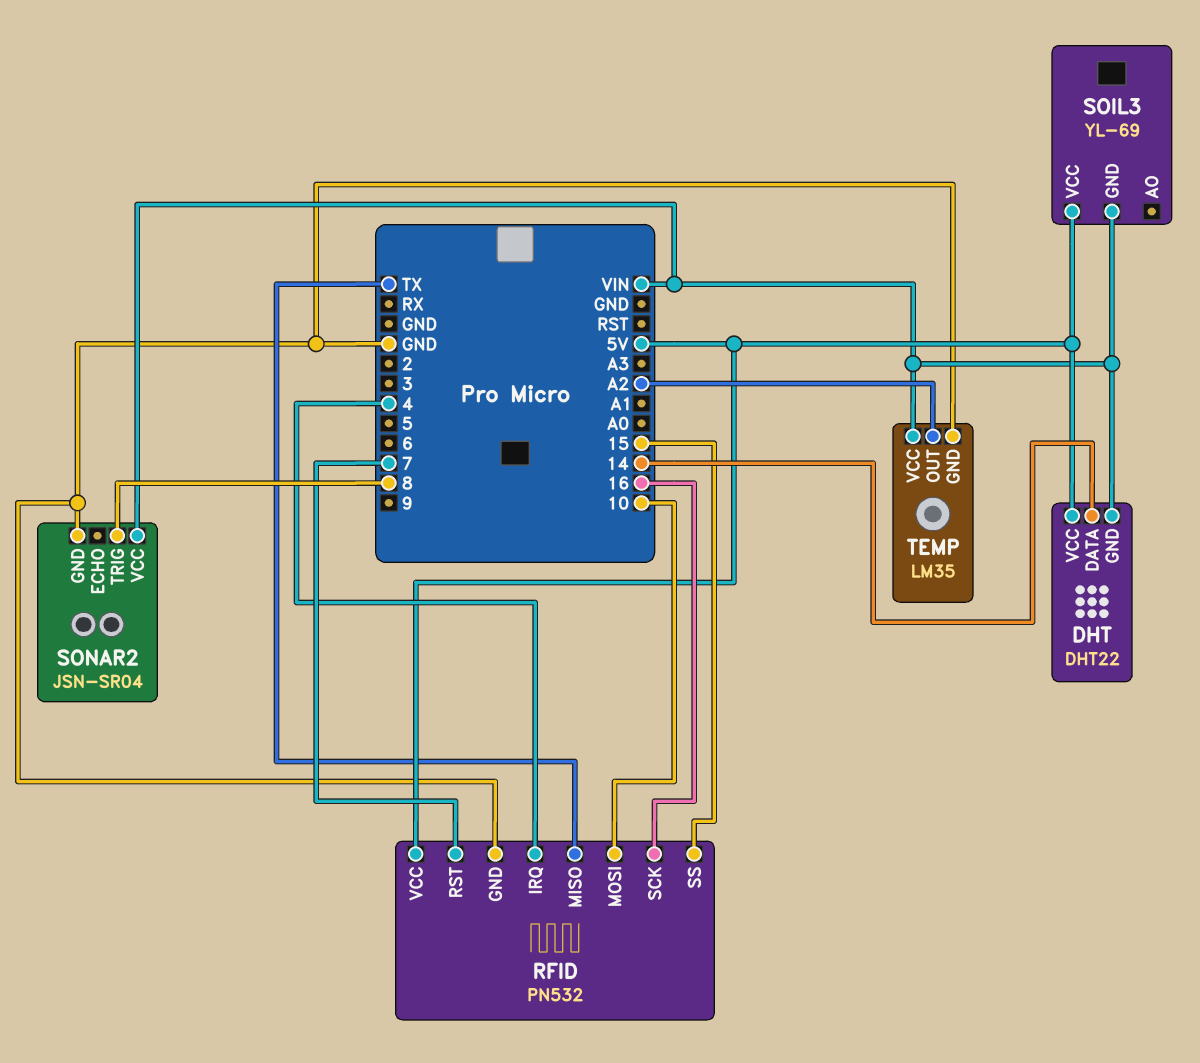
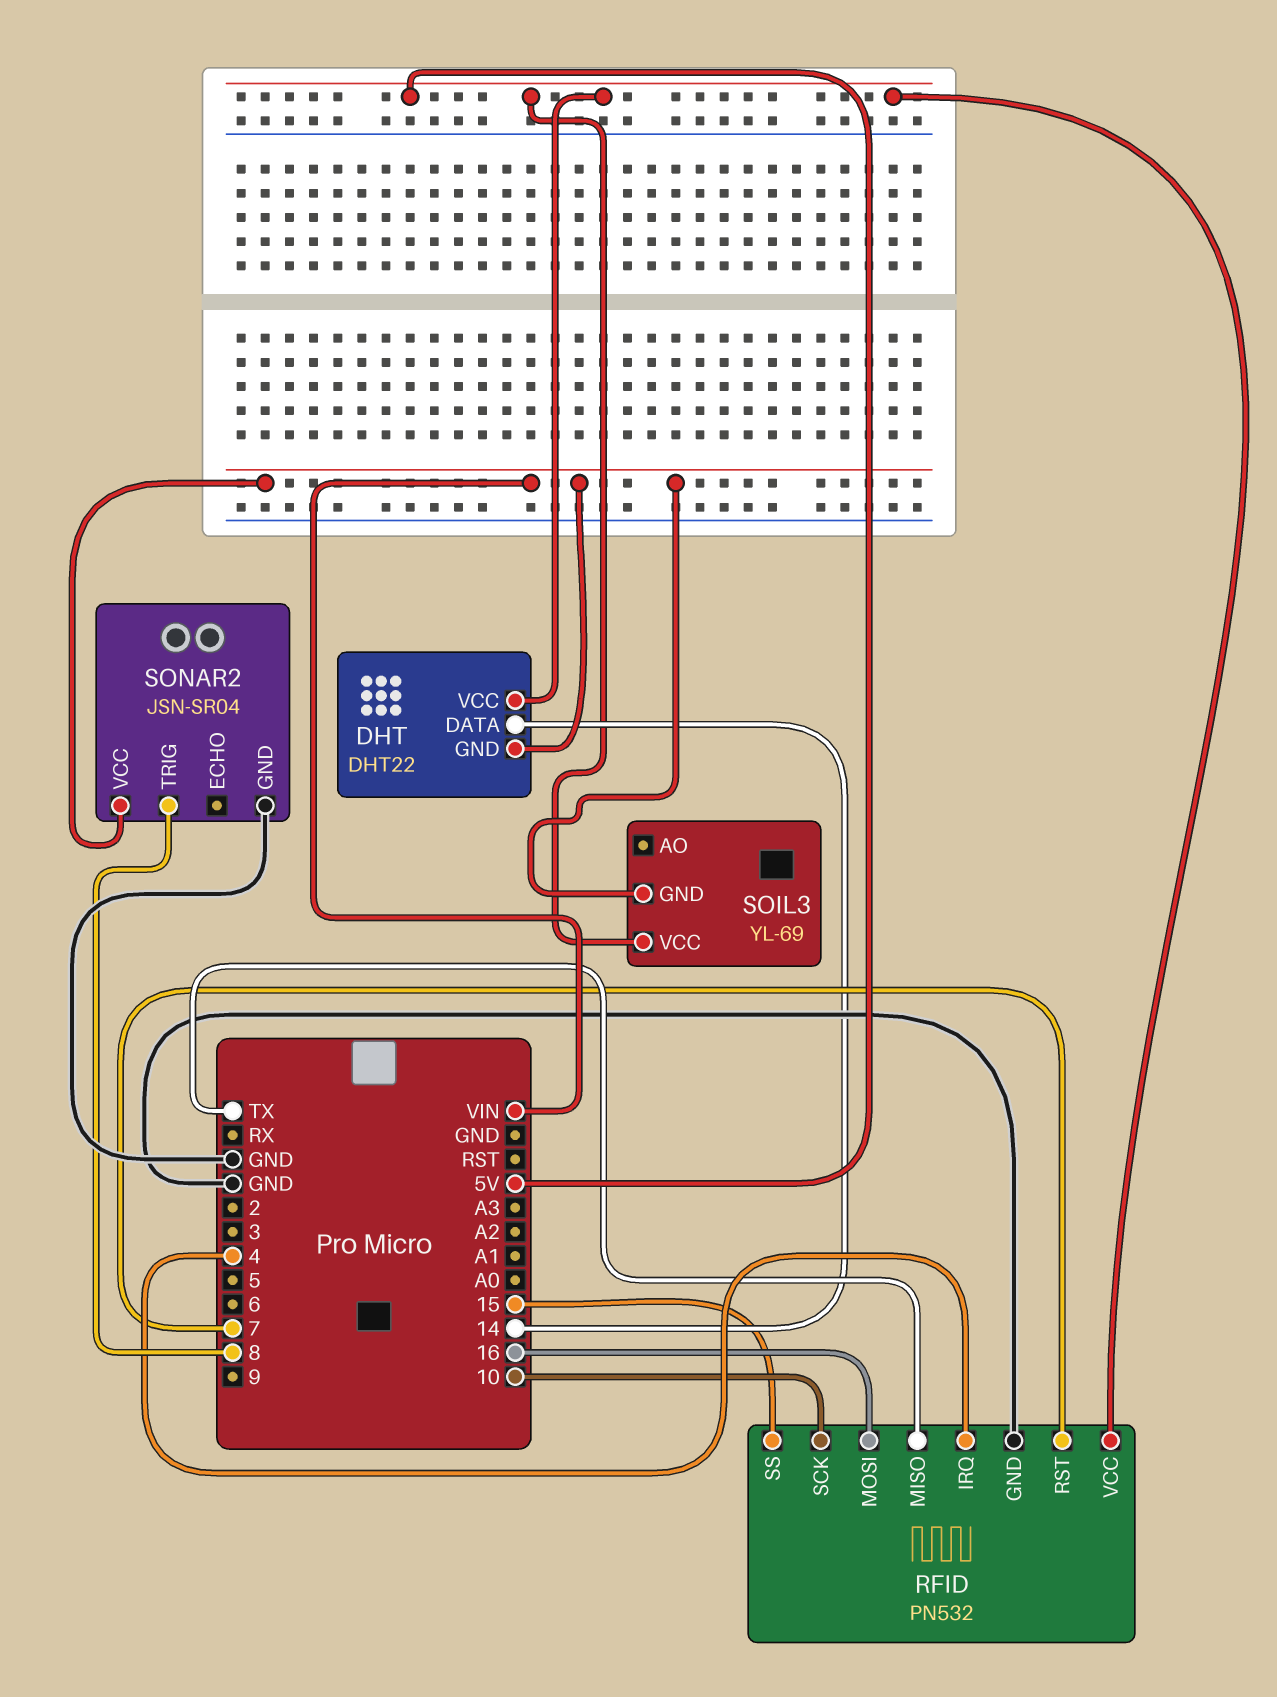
RFID pin MOSI: 10 -> 16
RFID pin SCK: 16 -> 10
TEMP: LM35 -> none
TEMP pin GND: GND -> none
TEMP pin OUT: A2 -> none
TEMP pin VCC: VIN -> none

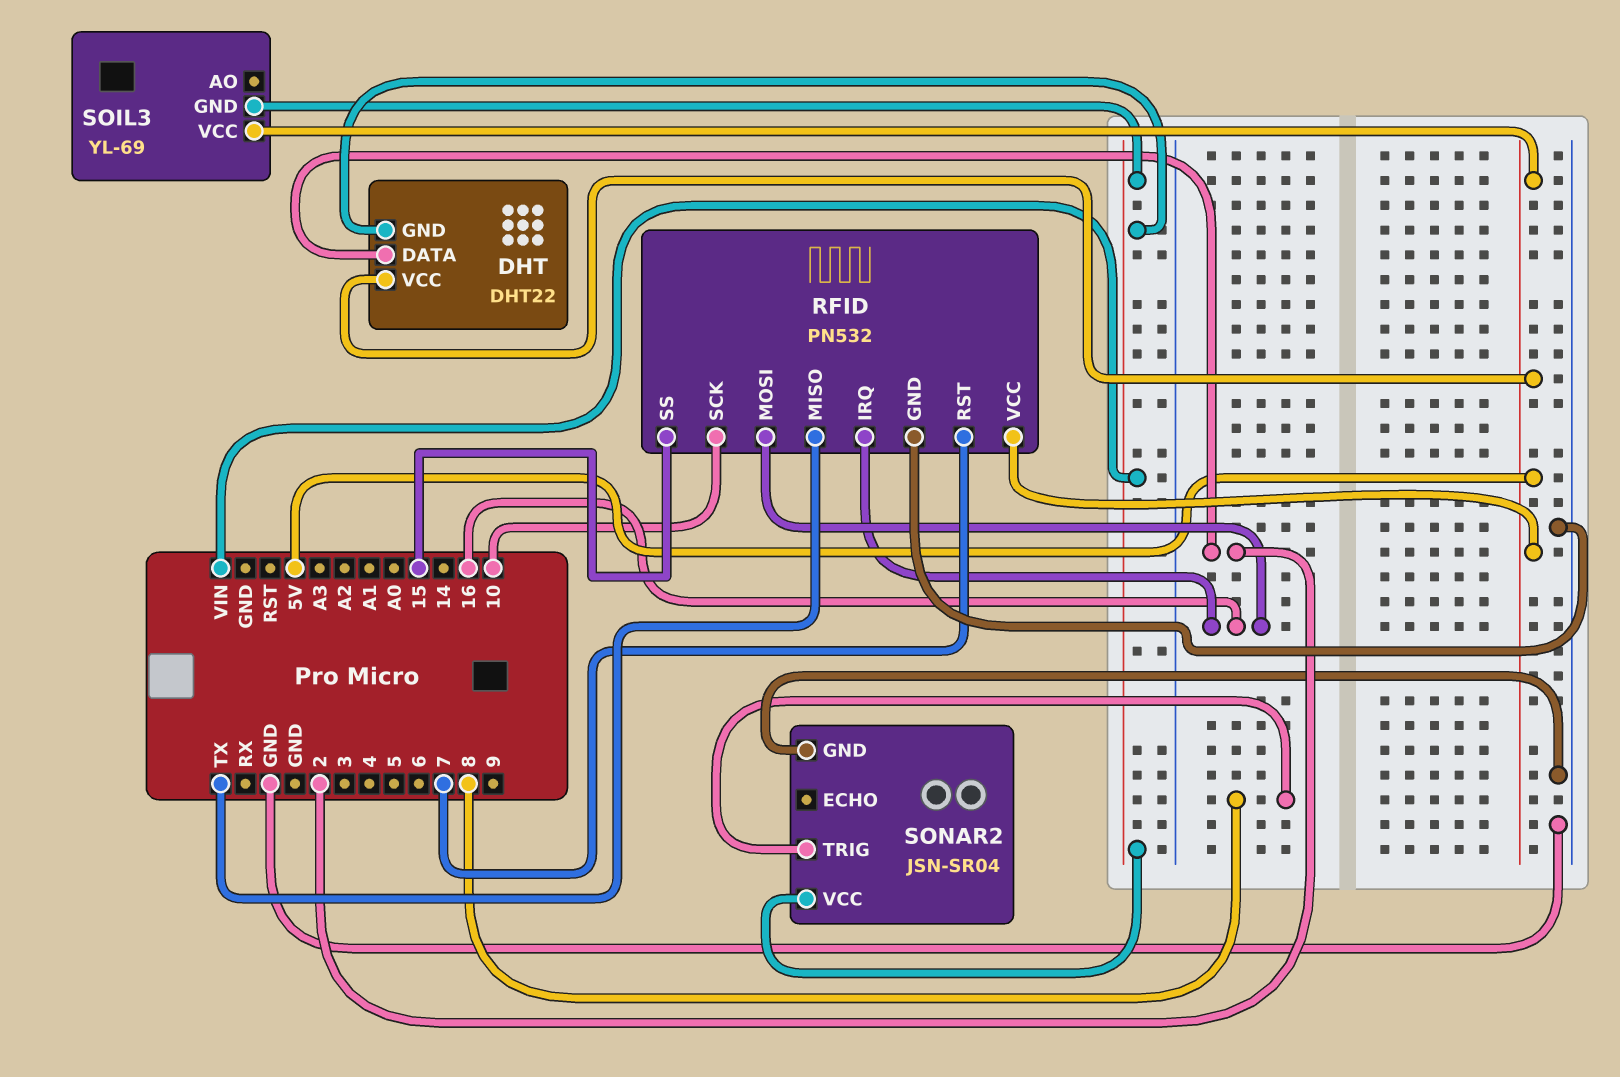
DHT pin DATA: 14 -> 2
RFID pin IRQ: 4 -> 16

